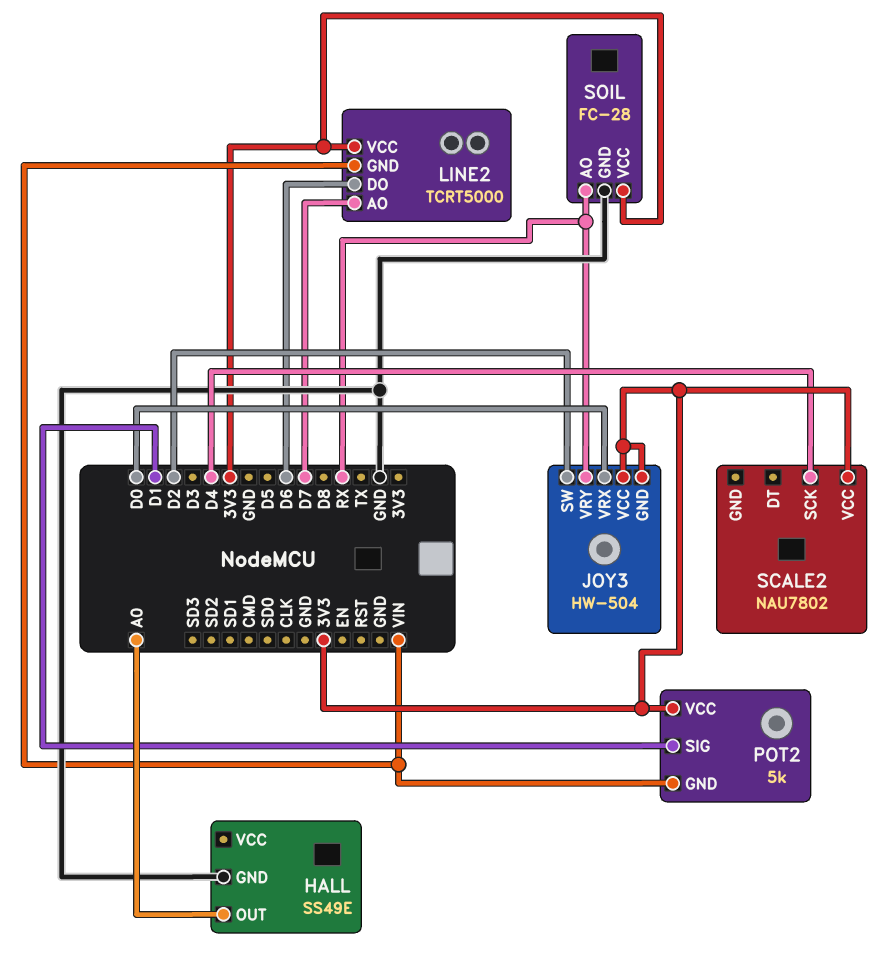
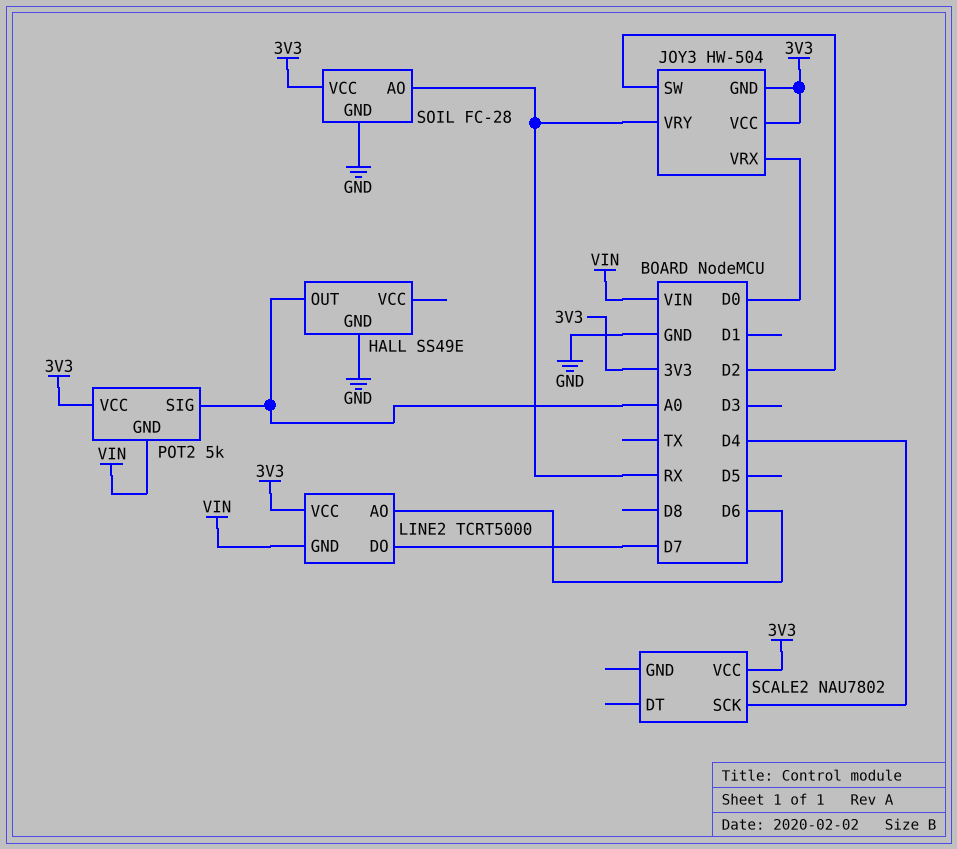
LINE2 pin AO: D7 -> D6
LINE2 pin DO: D6 -> D7
POT2 pin SIG: D1 -> A0

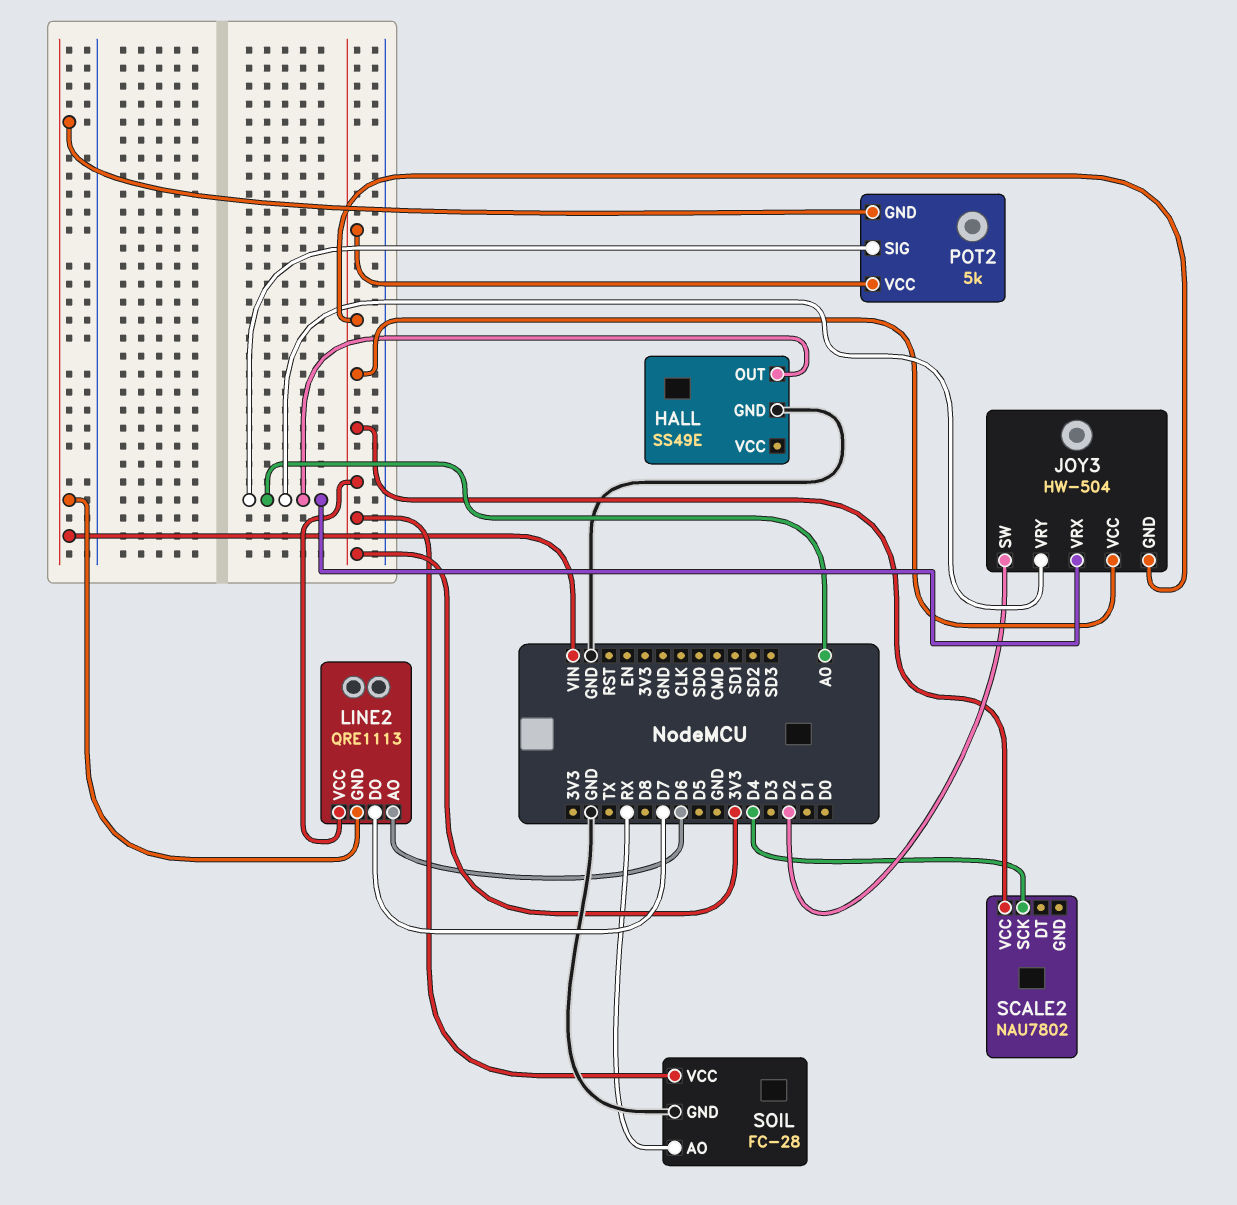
JOY3 pin VRX: D0 -> A0
JOY3 pin VRY: RX -> A0
LINE2: TCRT5000 -> QRE1113

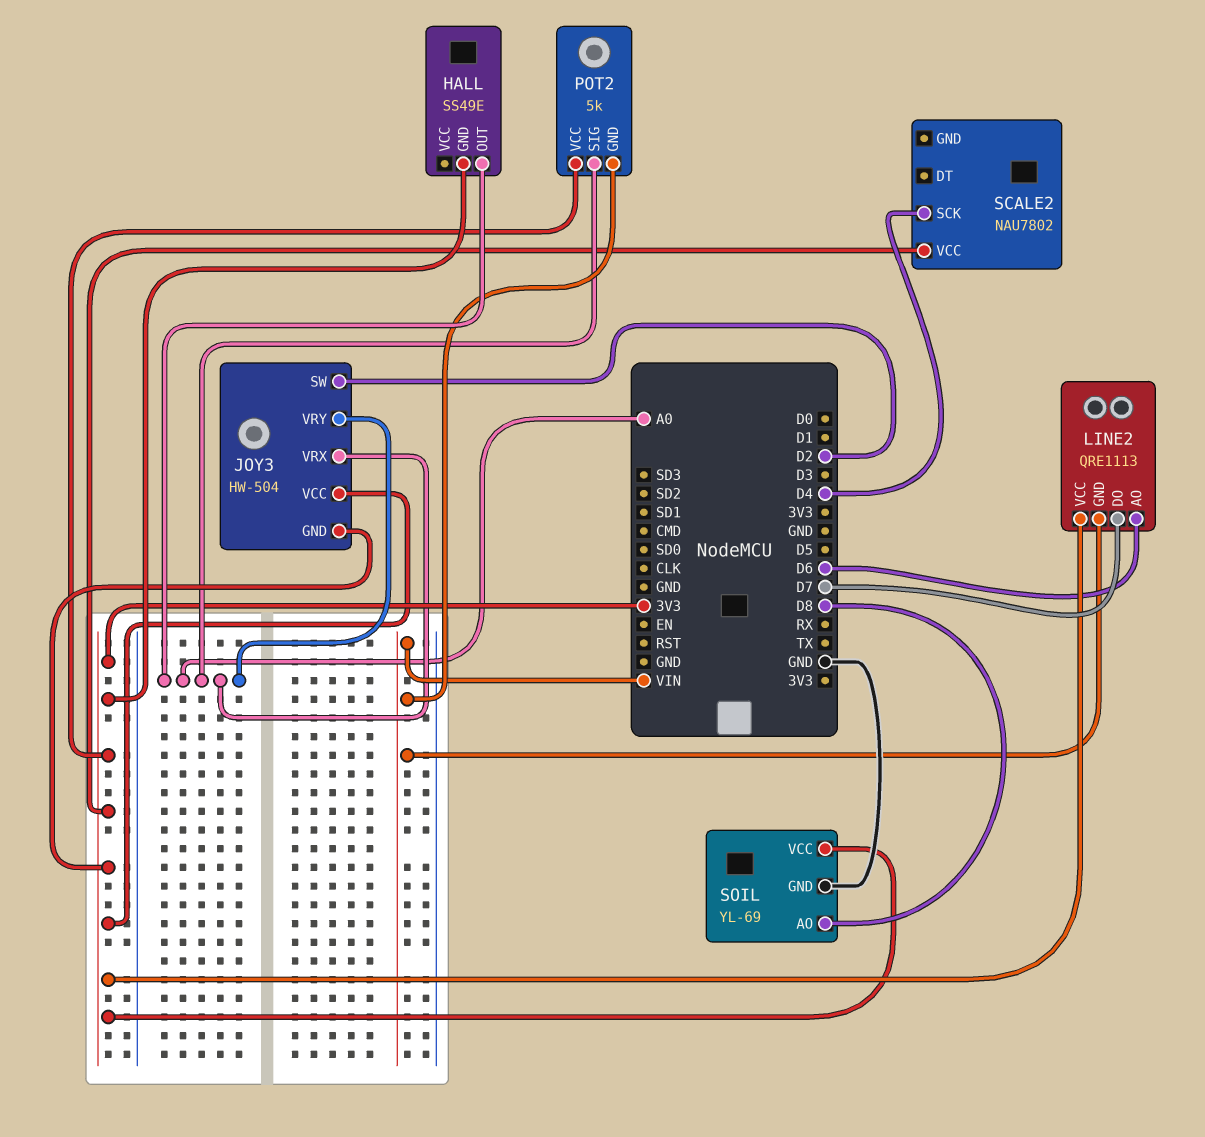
HALL pin GND: GND -> 3V3
SOIL: FC-28 -> YL-69
SOIL pin AO: RX -> D8

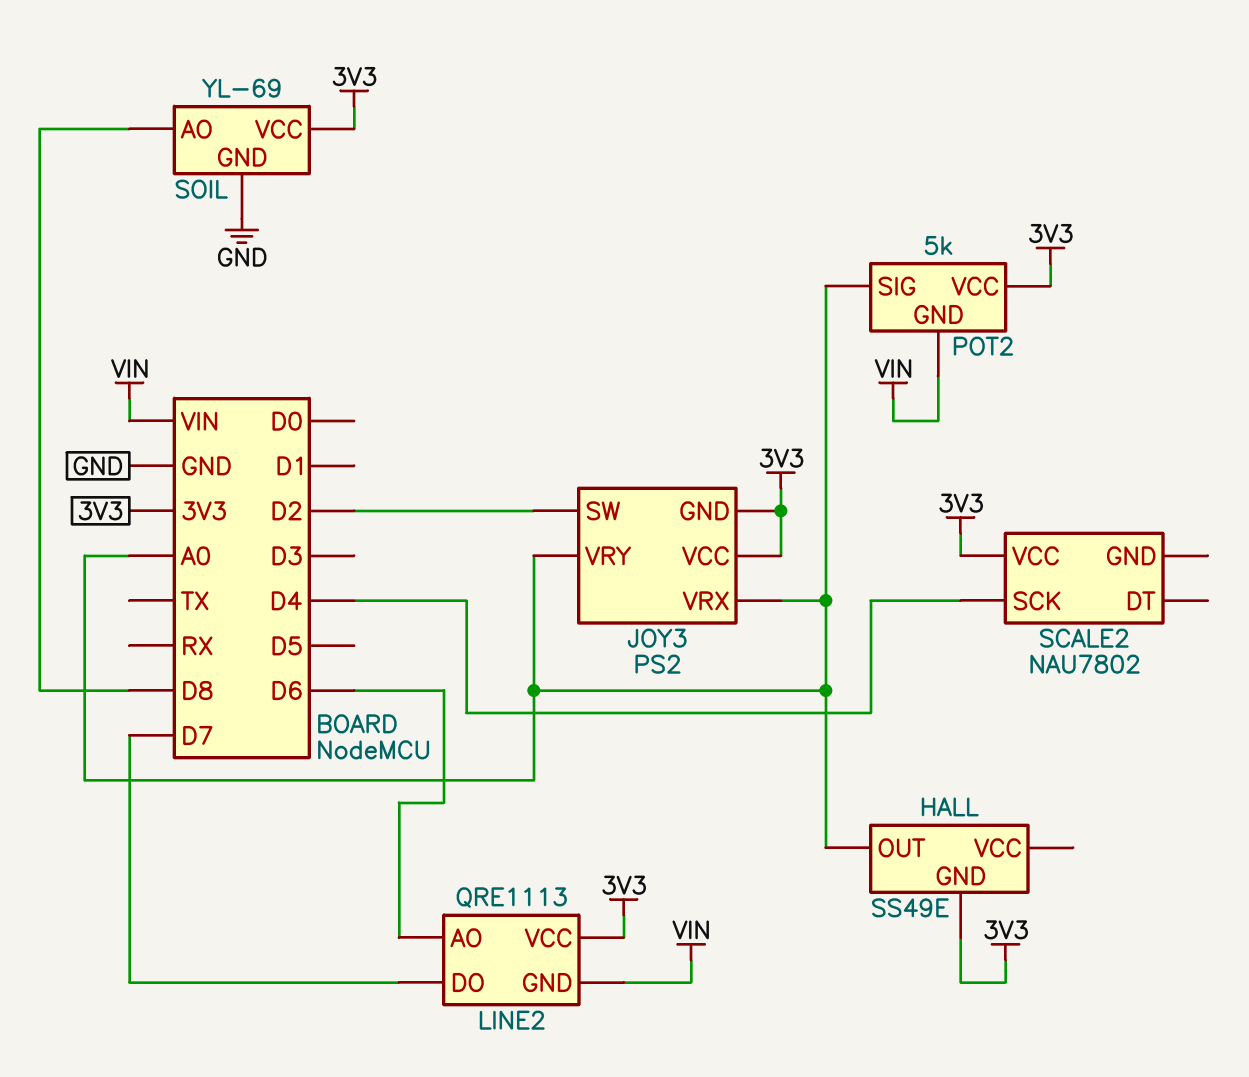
JOY3: HW-504 -> PS2

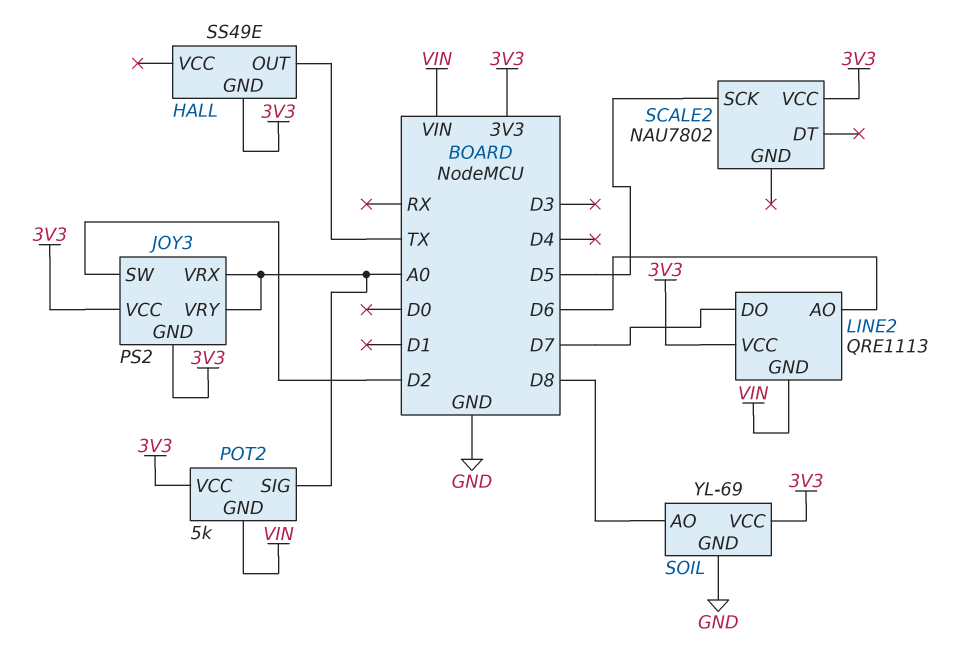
HALL pin OUT: A0 -> TX
SCALE2 pin SCK: D4 -> D5

